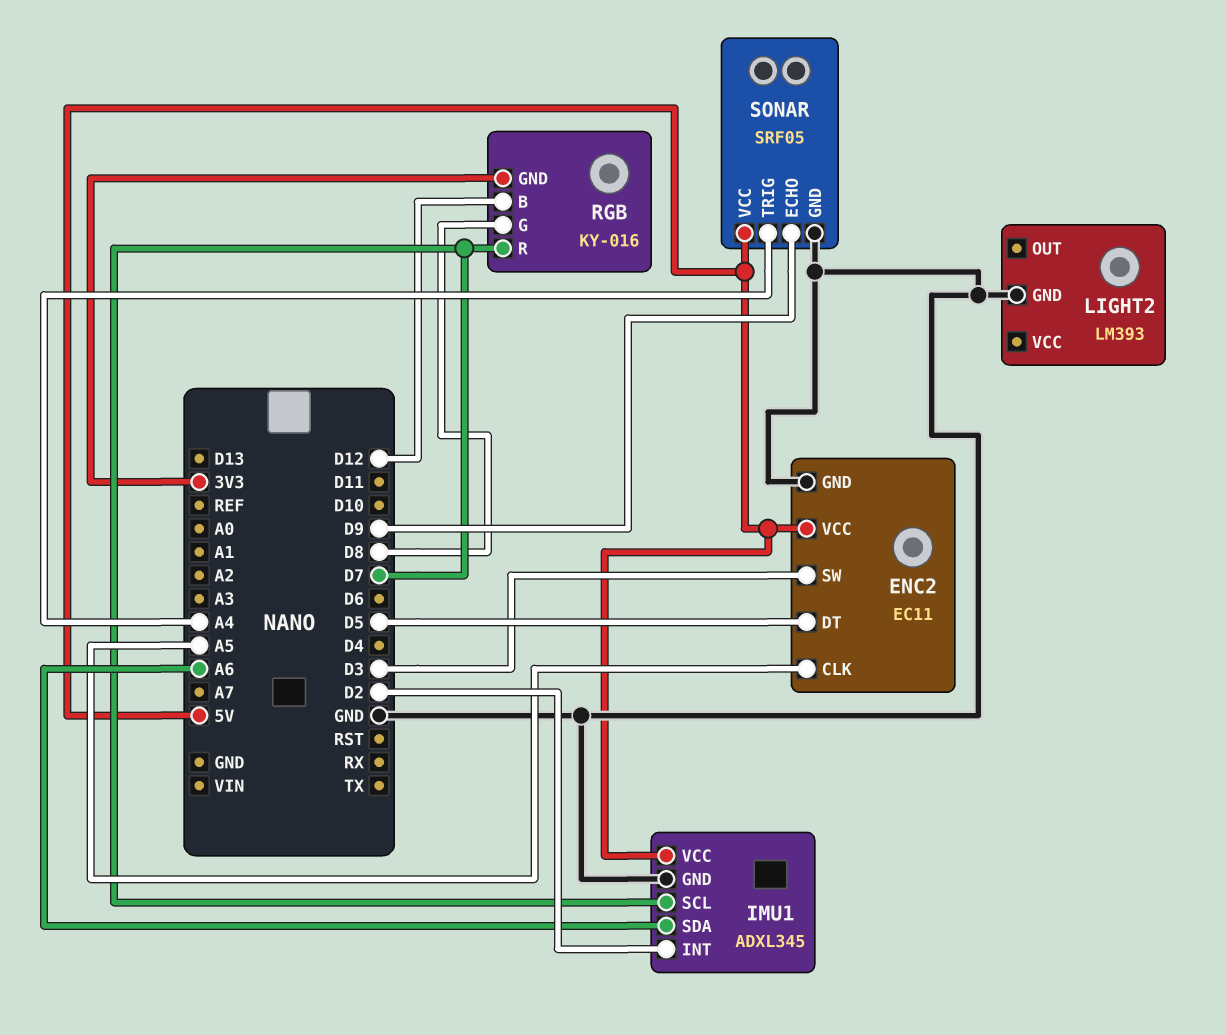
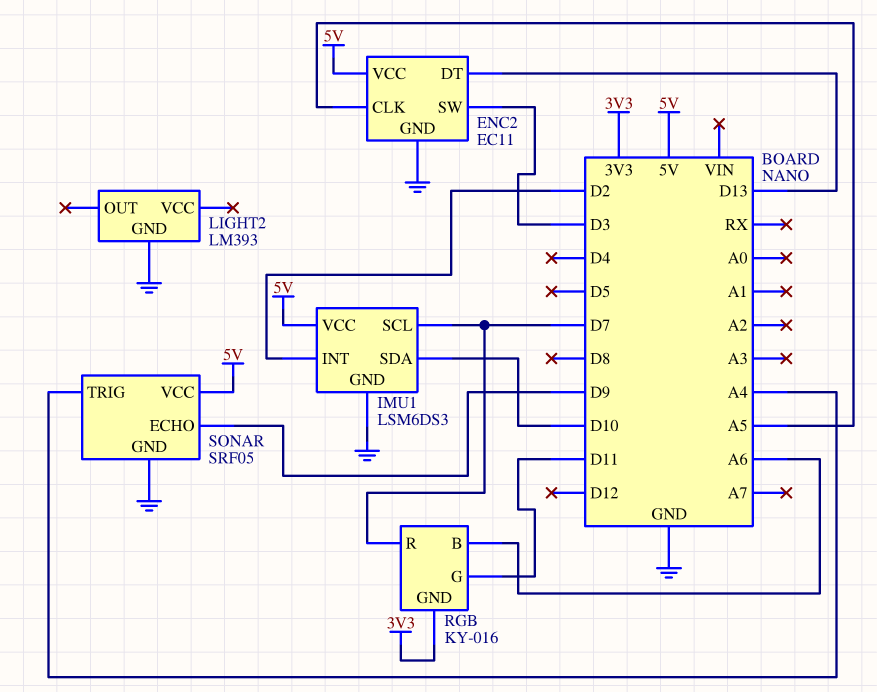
ENC2 pin DT: D5 -> D13
IMU1: ADXL345 -> LSM6DS3
IMU1 pin SDA: A6 -> D10
RGB pin B: D12 -> A6
RGB pin G: D8 -> D11

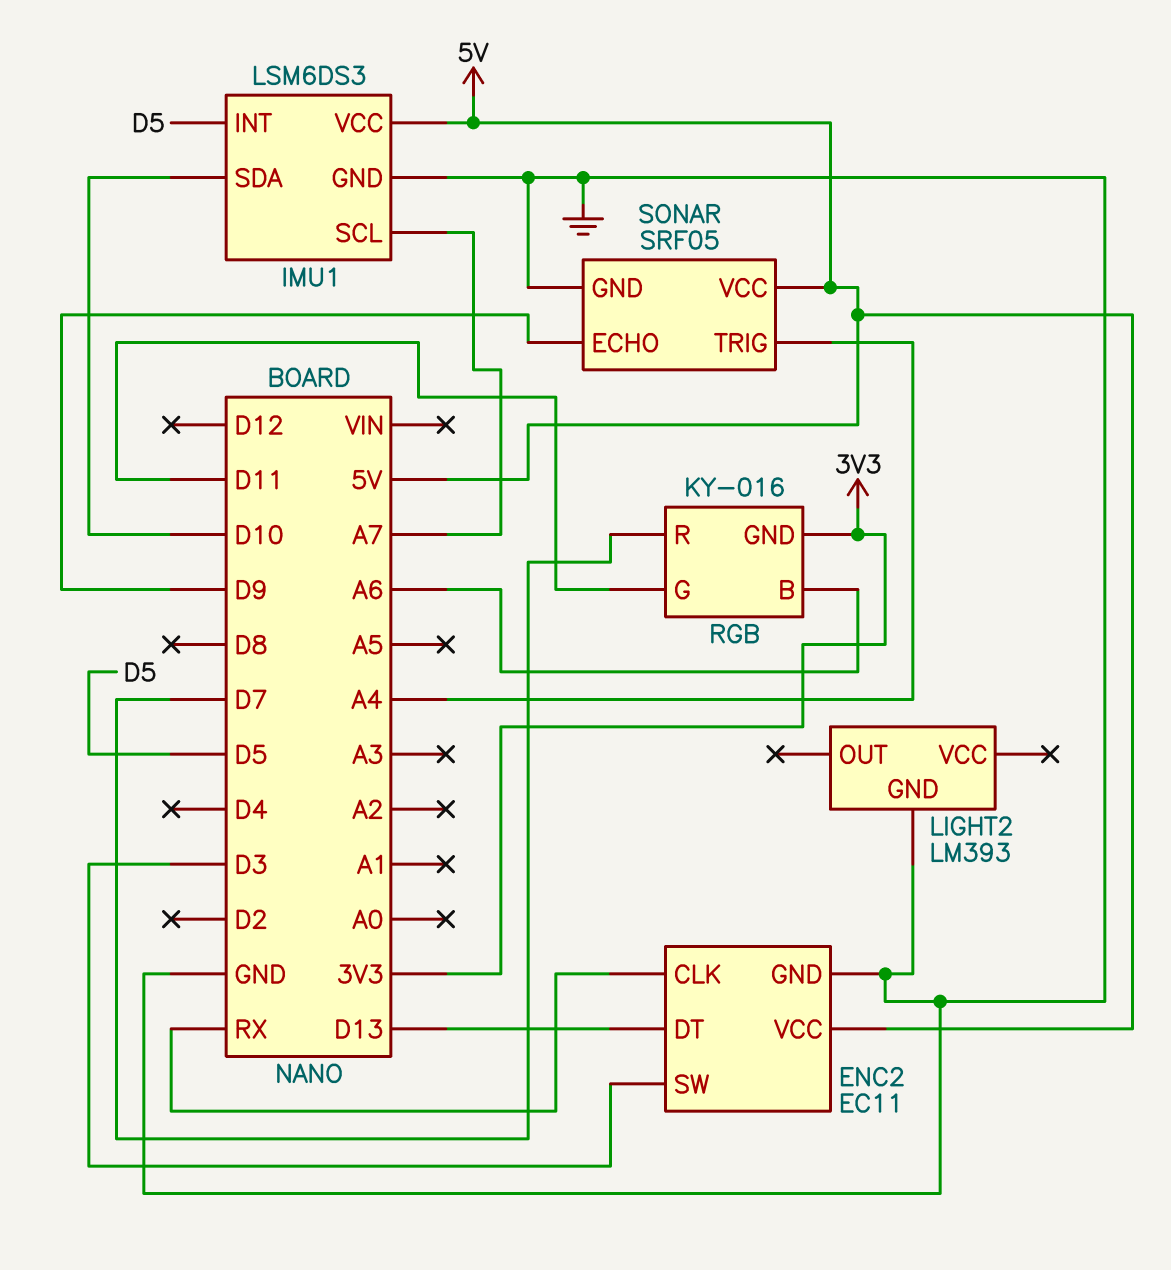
ENC2 pin CLK: A5 -> RX
IMU1 pin INT: D2 -> D5
IMU1 pin SCL: D7 -> A7

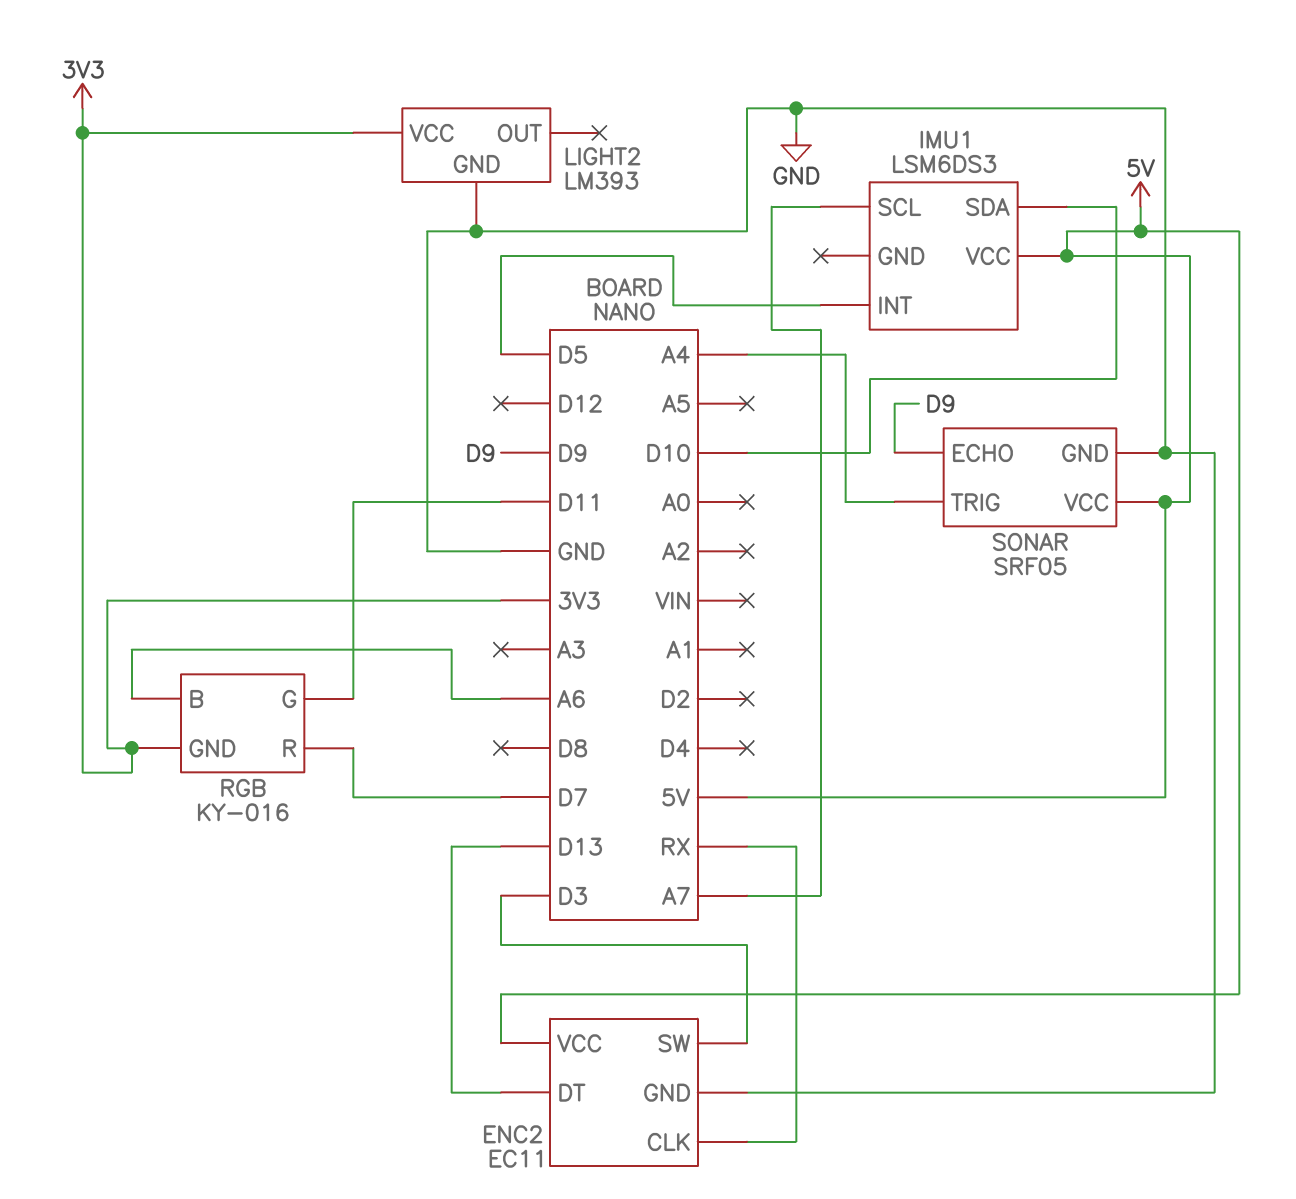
IMU1 pin GND: GND -> none
LIGHT2 pin VCC: none -> 3V3

